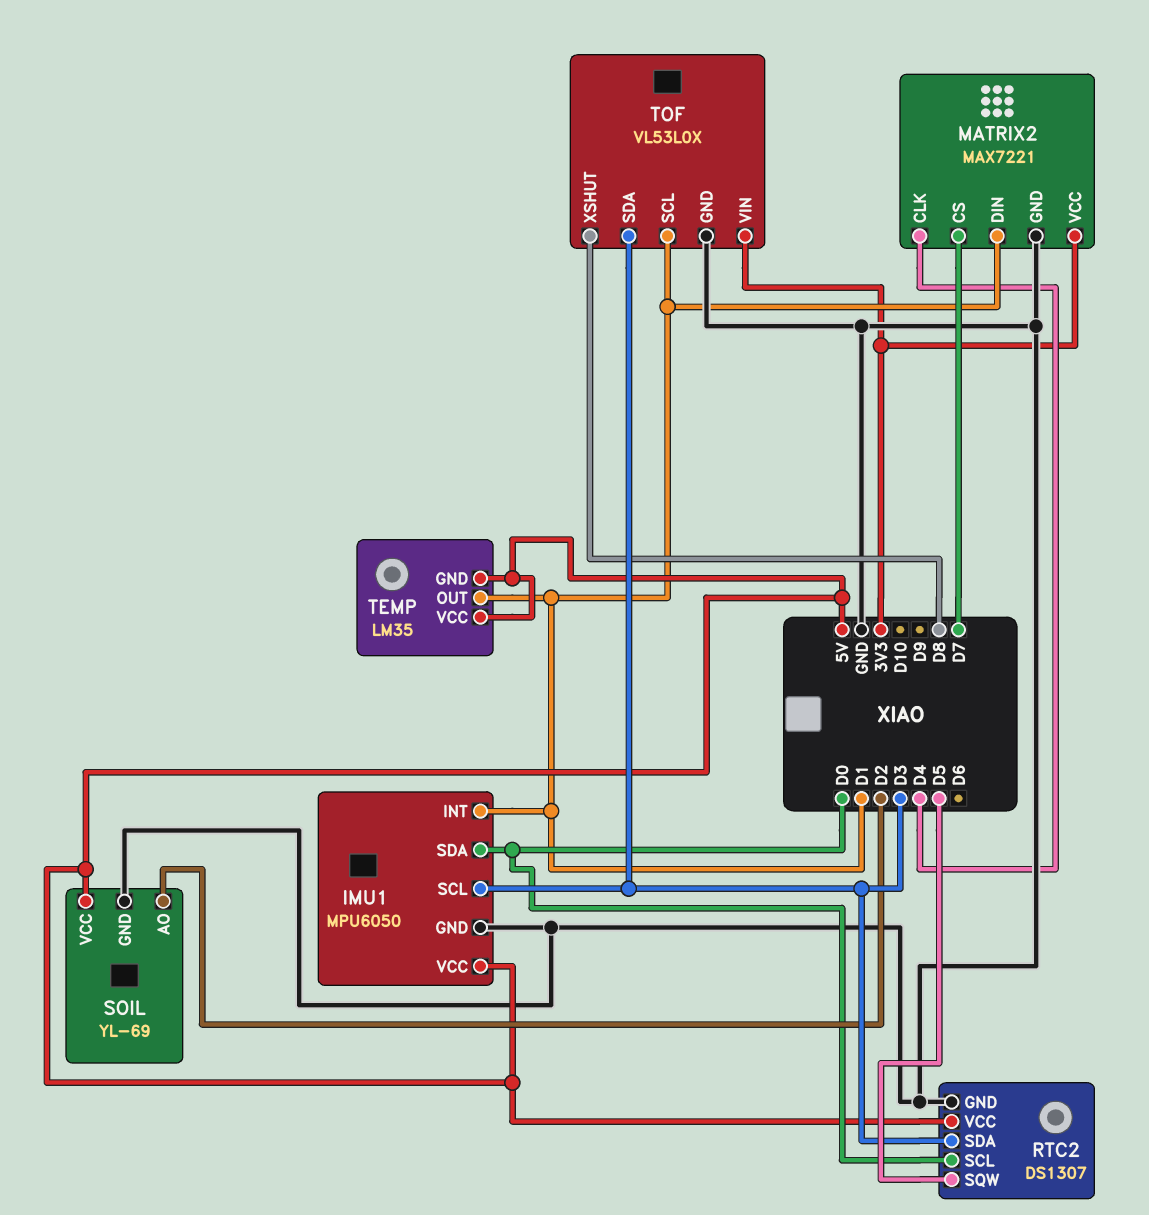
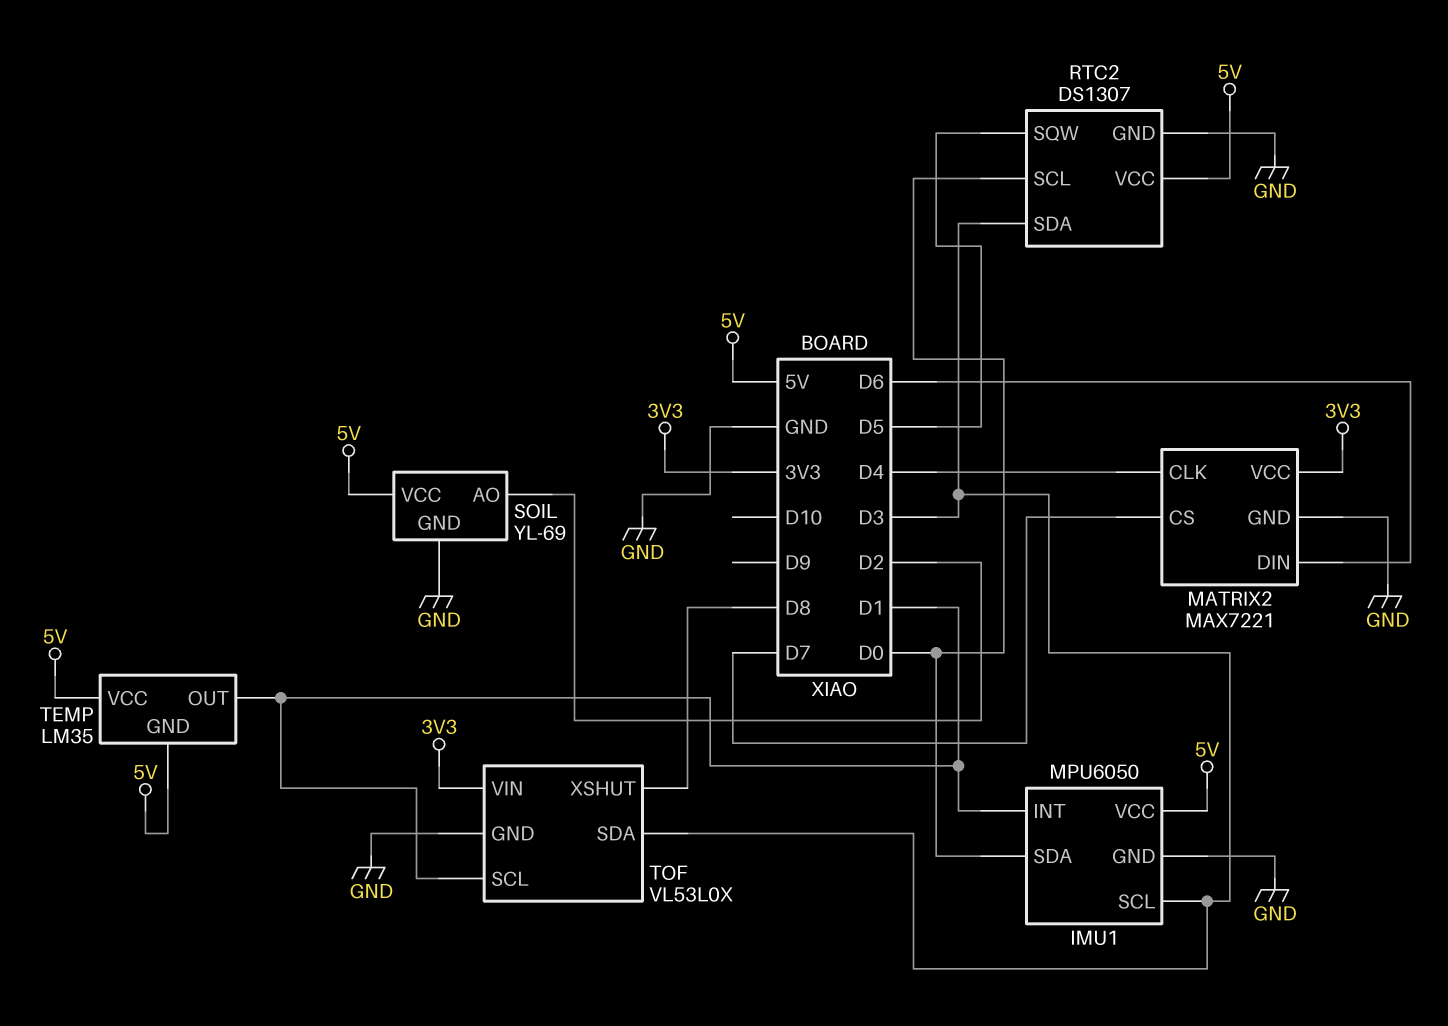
MATRIX2 pin DIN: D1 -> D6

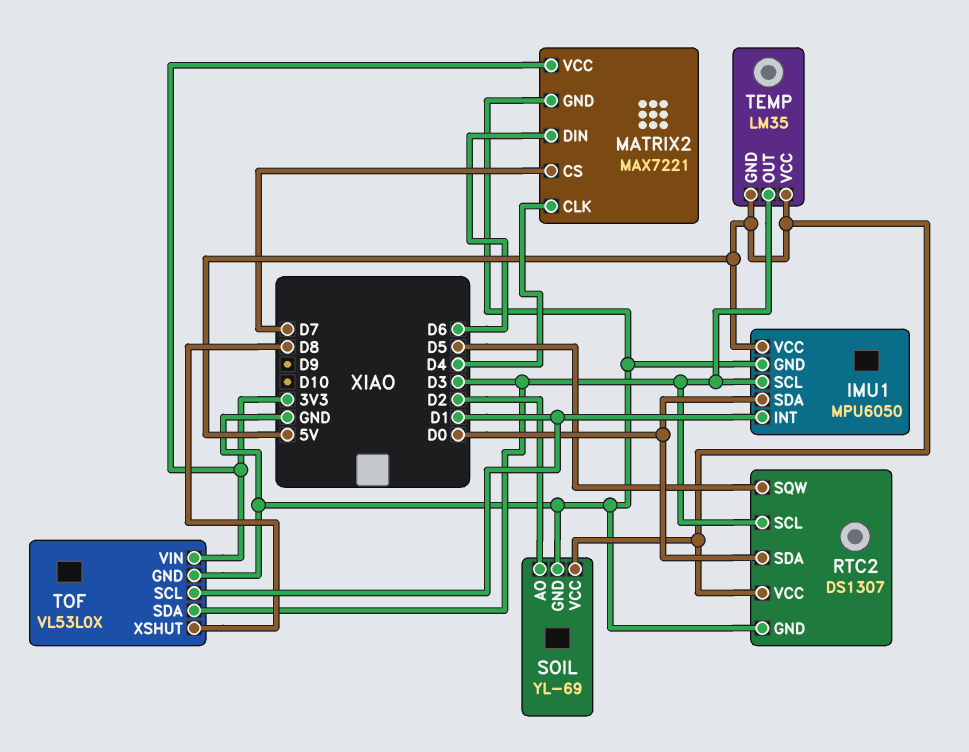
RTC2 pin SCL: D0 -> D3
RTC2 pin SDA: D3 -> D0
TEMP pin OUT: D1 -> D3

